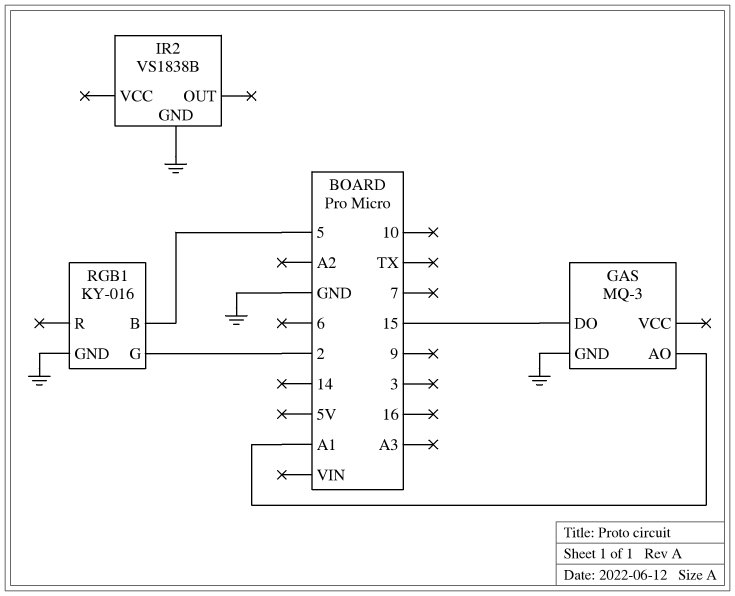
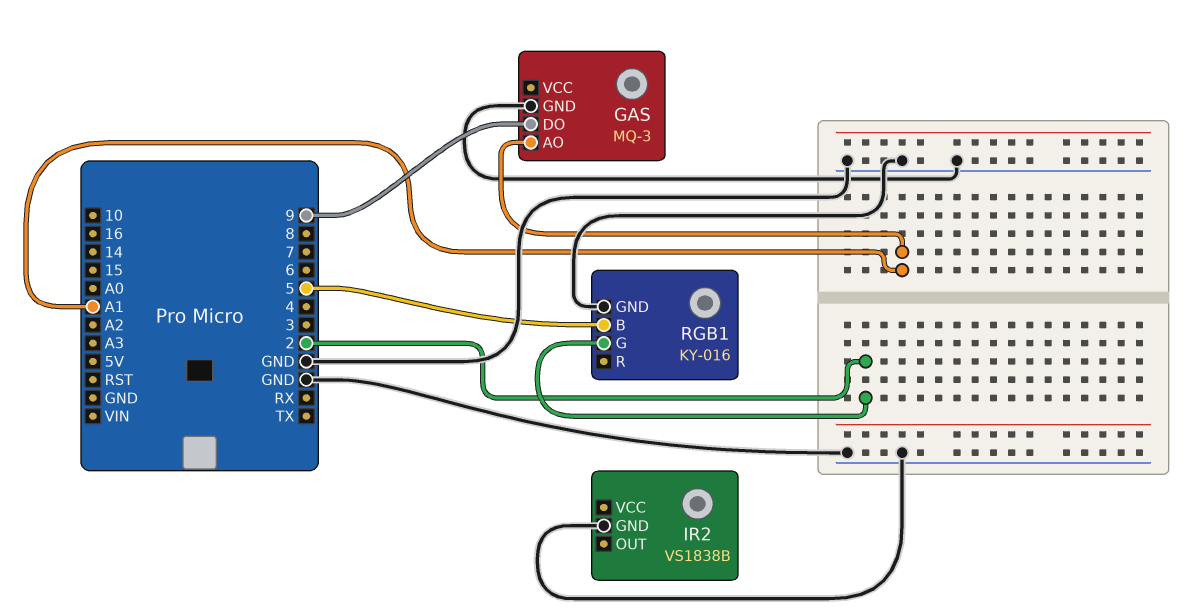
GAS pin DO: 15 -> 9

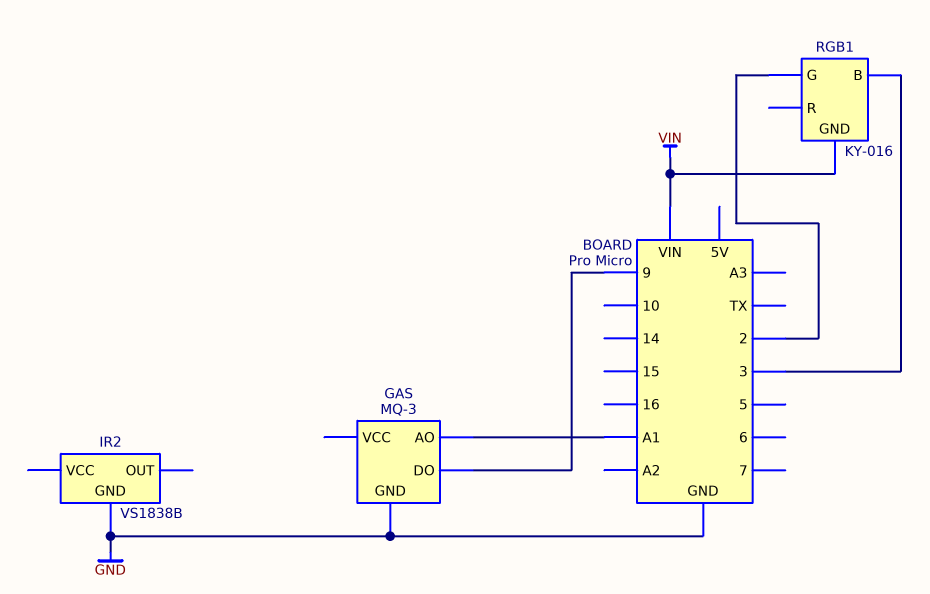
RGB1 pin B: 5 -> 3
RGB1 pin GND: GND -> VIN

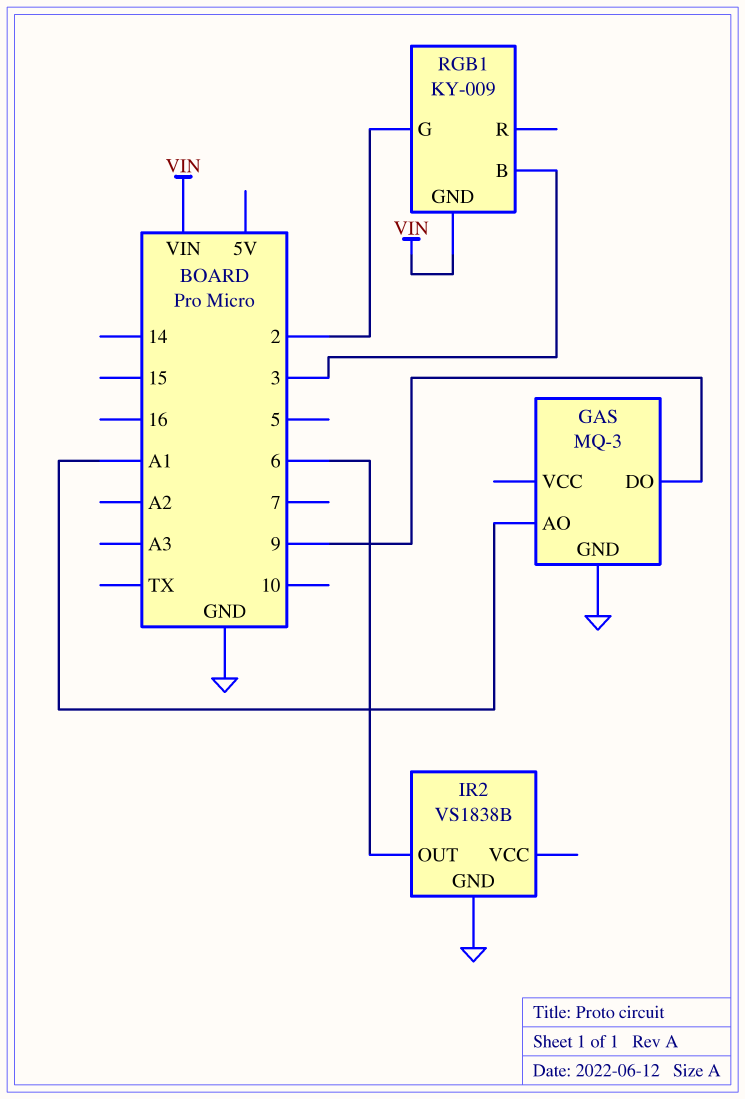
IR2 pin OUT: none -> 6
RGB1: KY-016 -> KY-009

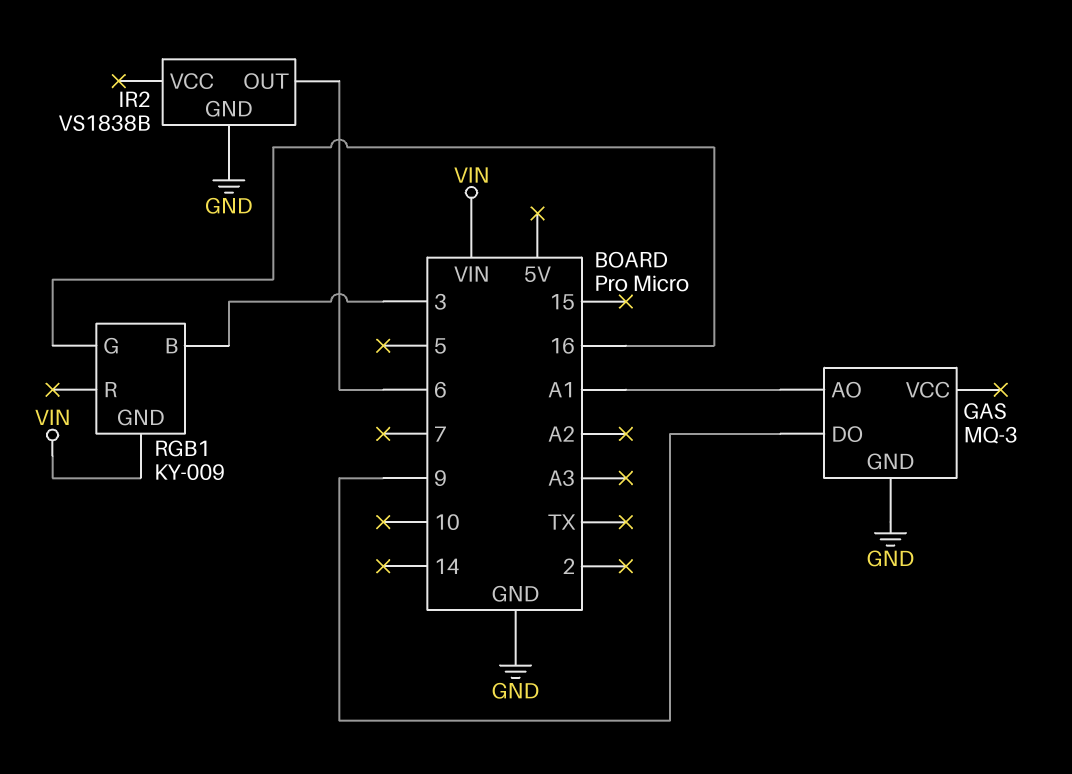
RGB1 pin G: 2 -> 16

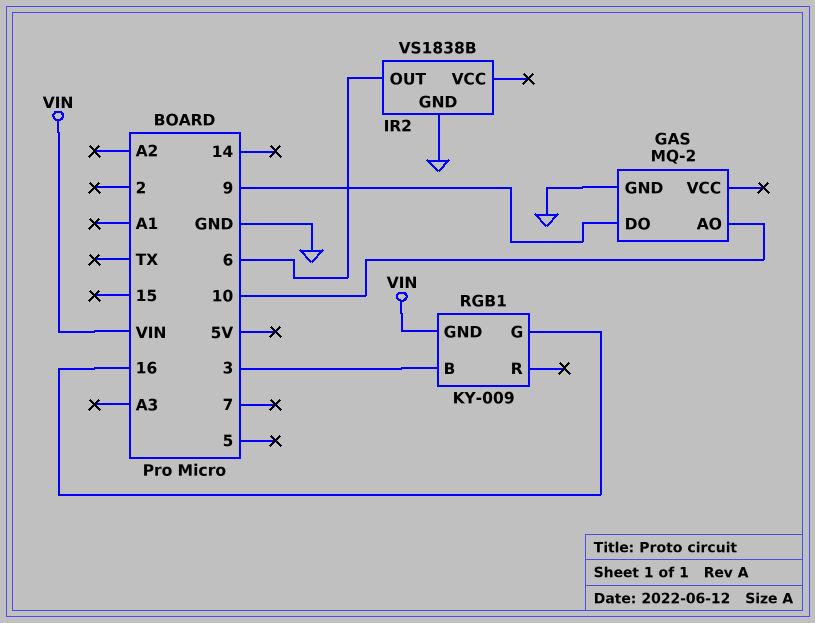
GAS: MQ-3 -> MQ-2
GAS pin AO: A1 -> 10

